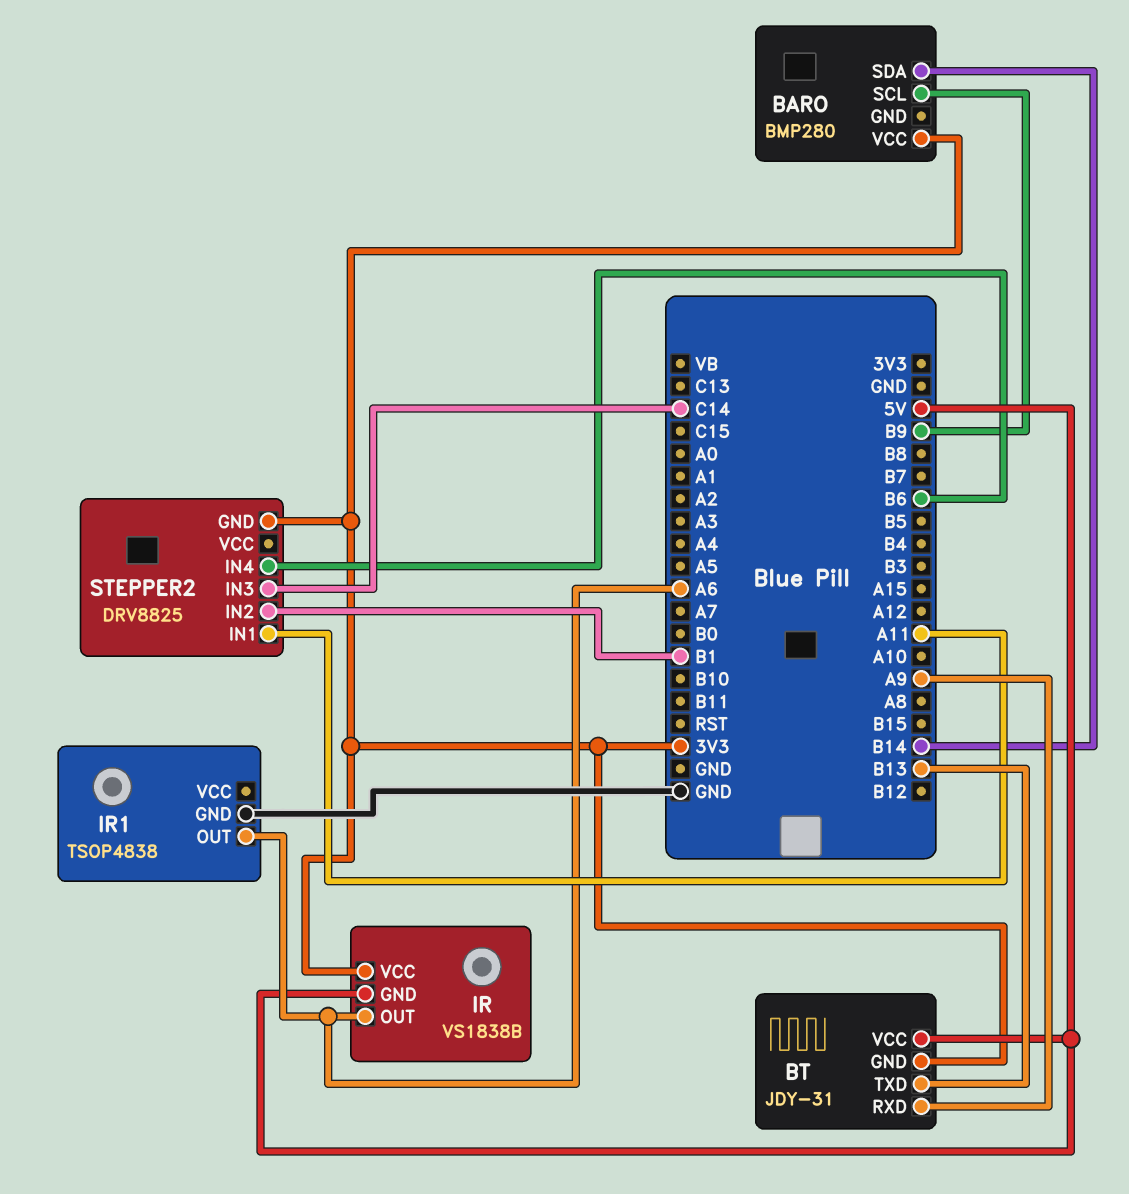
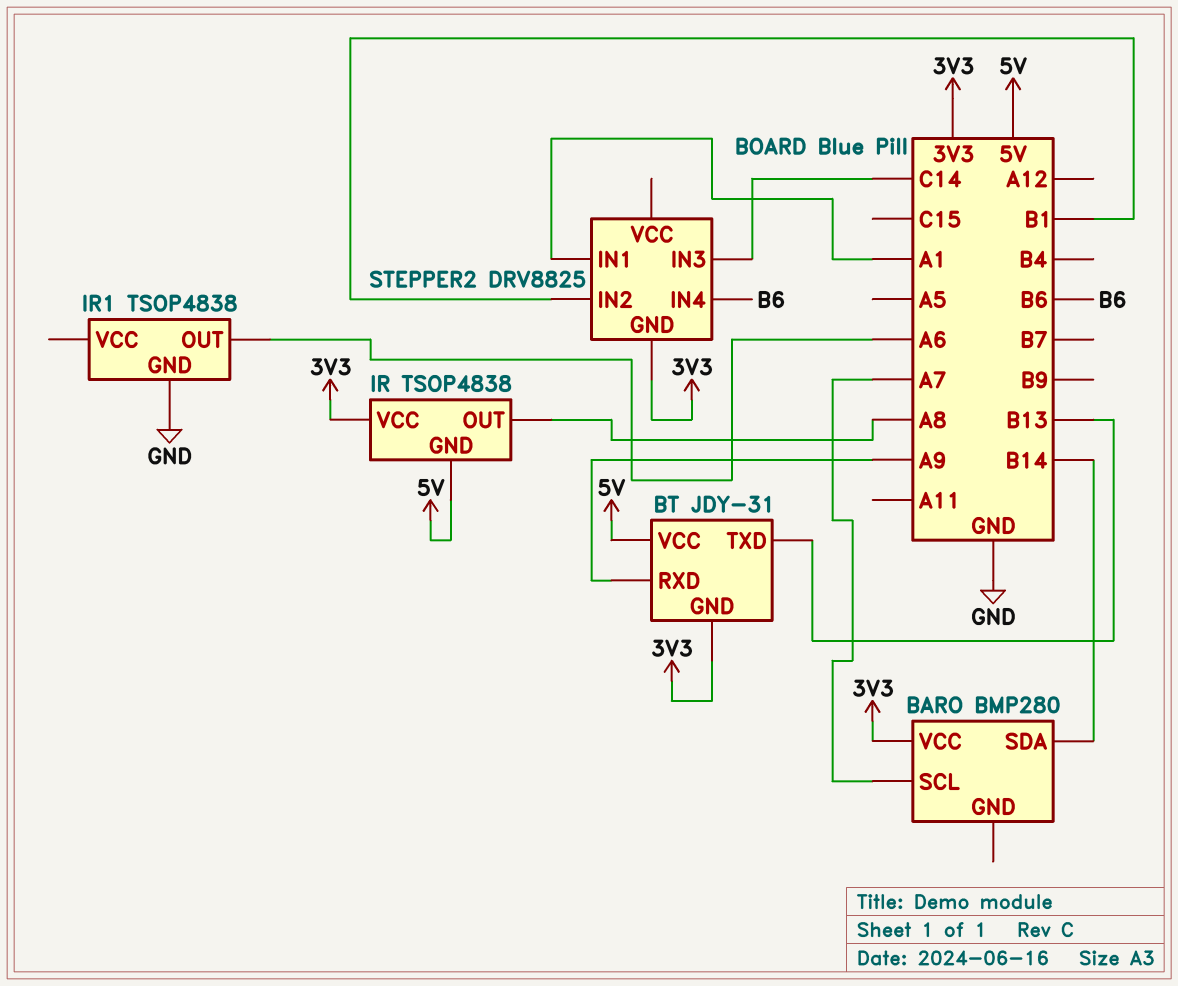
BARO pin SCL: B9 -> A7
IR: VS1838B -> TSOP4838
IR pin OUT: A6 -> A8
STEPPER2 pin IN1: A11 -> A1

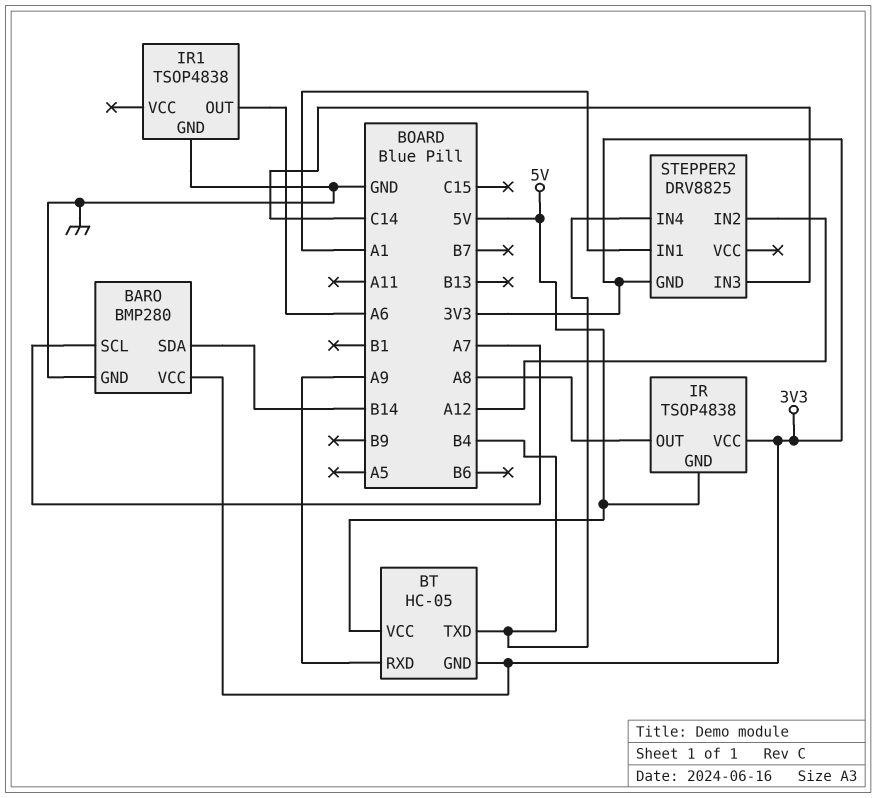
BARO pin GND: none -> GND
BT: JDY-31 -> HC-05
BT pin TXD: B13 -> B4
STEPPER2 pin IN2: B1 -> A12
STEPPER2 pin IN4: B6 -> B4

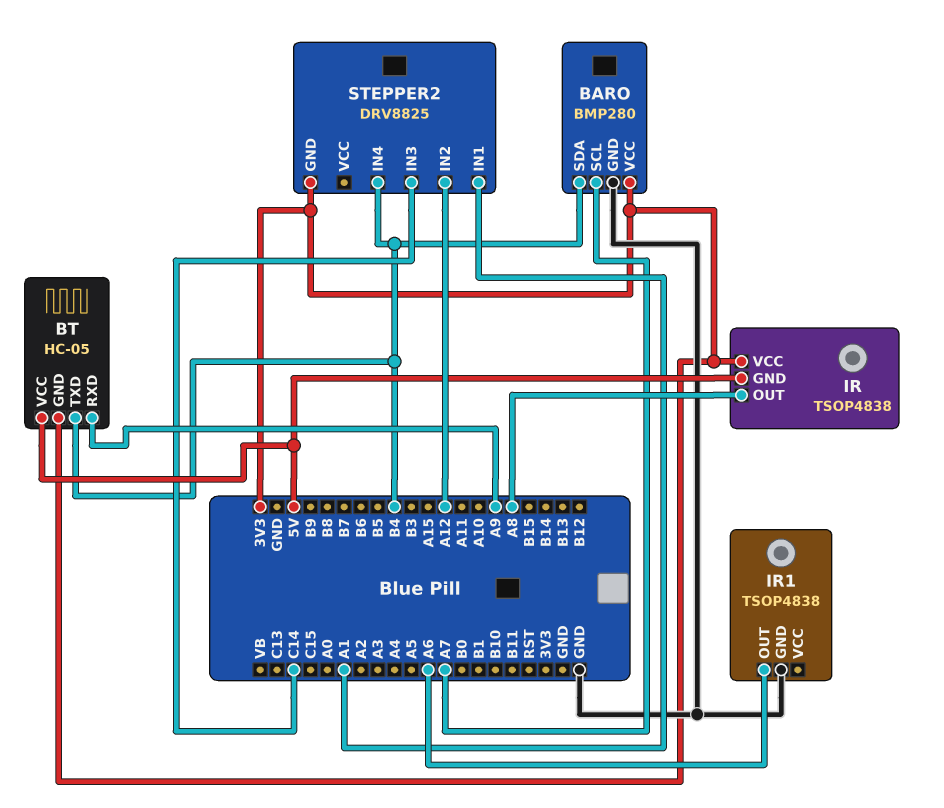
BARO pin SDA: B14 -> B4

